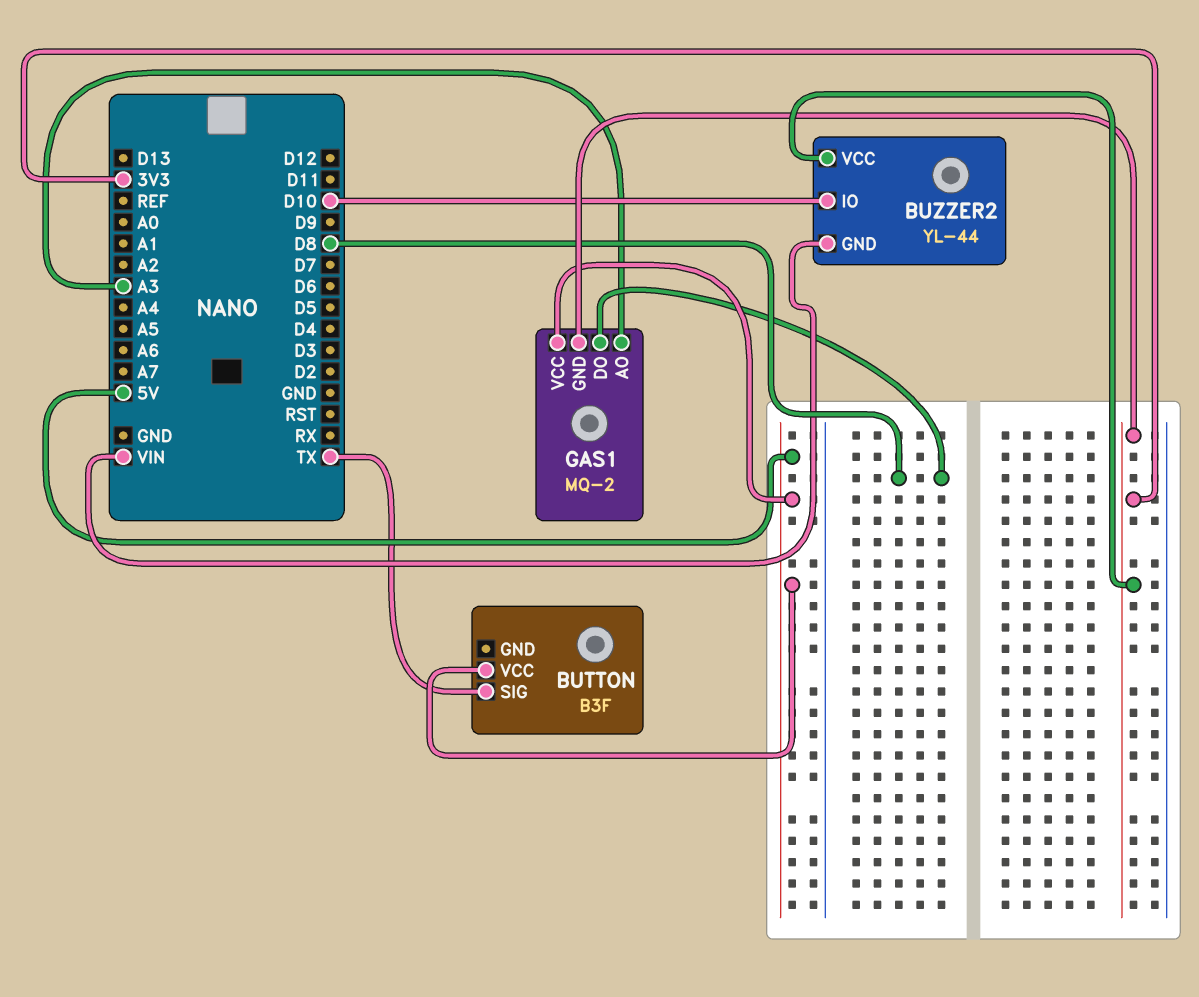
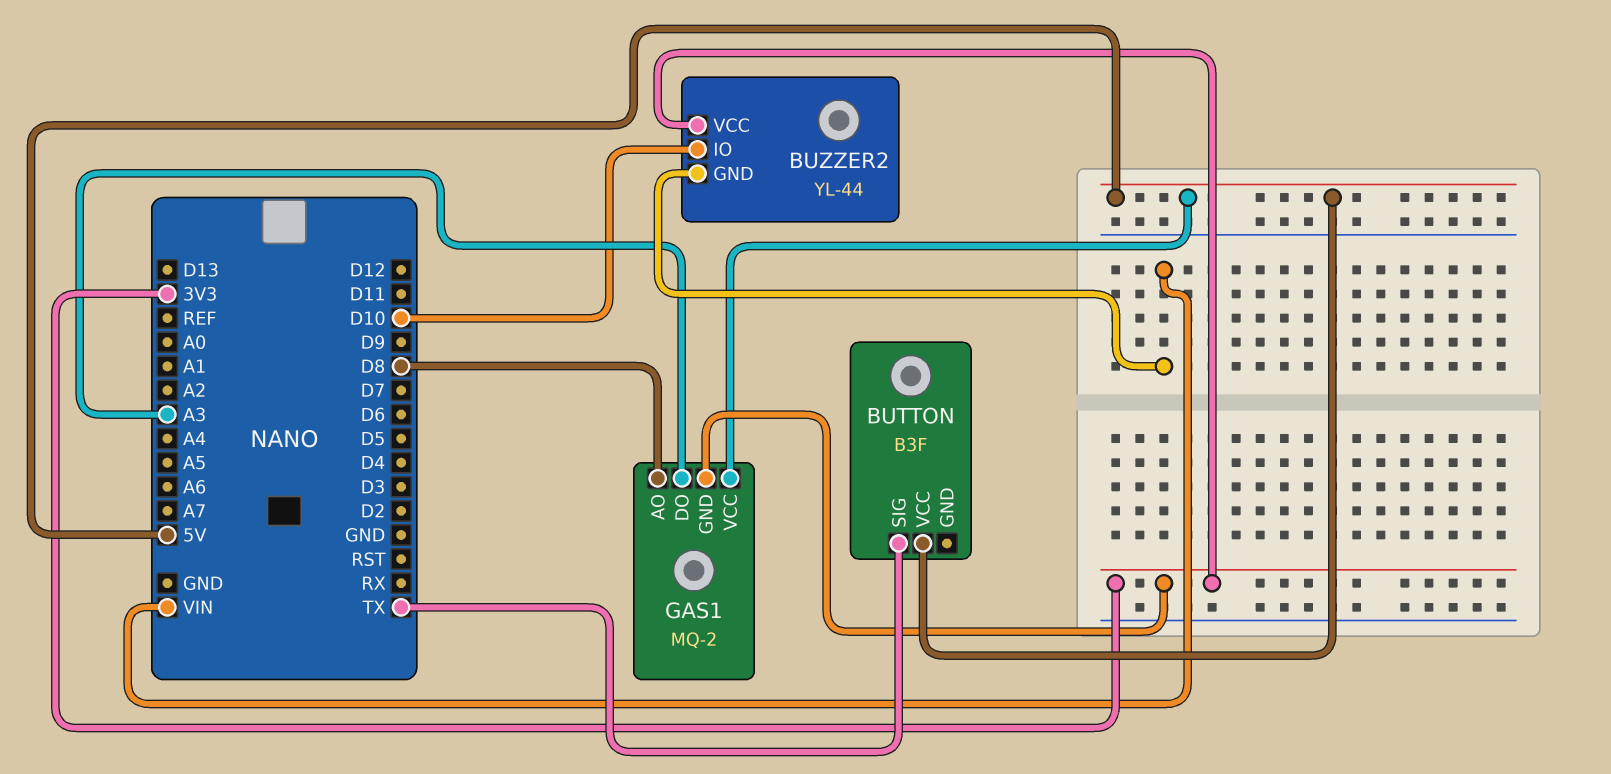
GAS1 pin AO: A3 -> D8
GAS1 pin DO: D8 -> A3

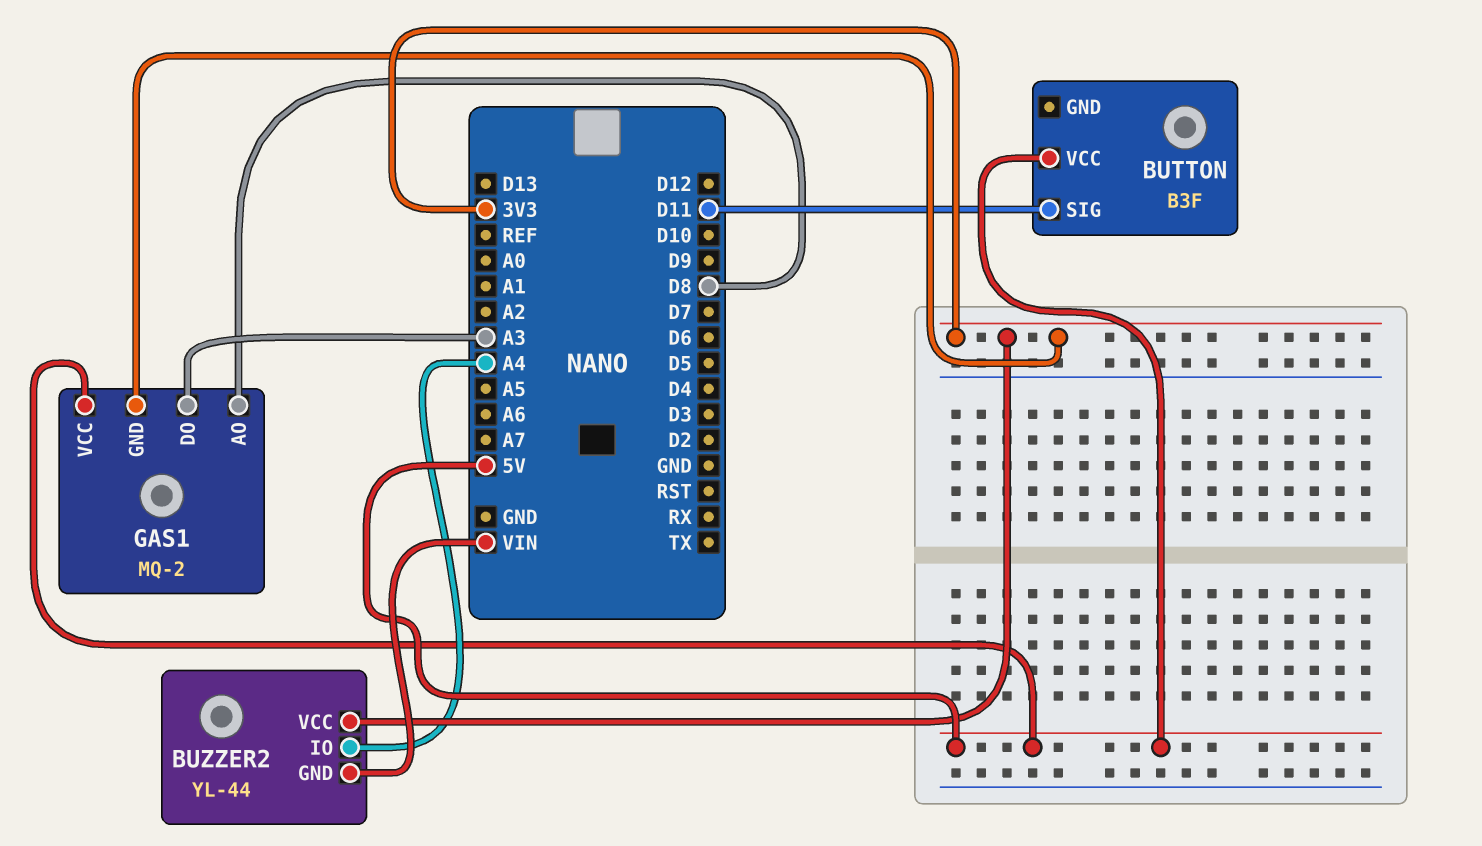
BUTTON pin SIG: TX -> D11
BUZZER2 pin IO: D10 -> A4

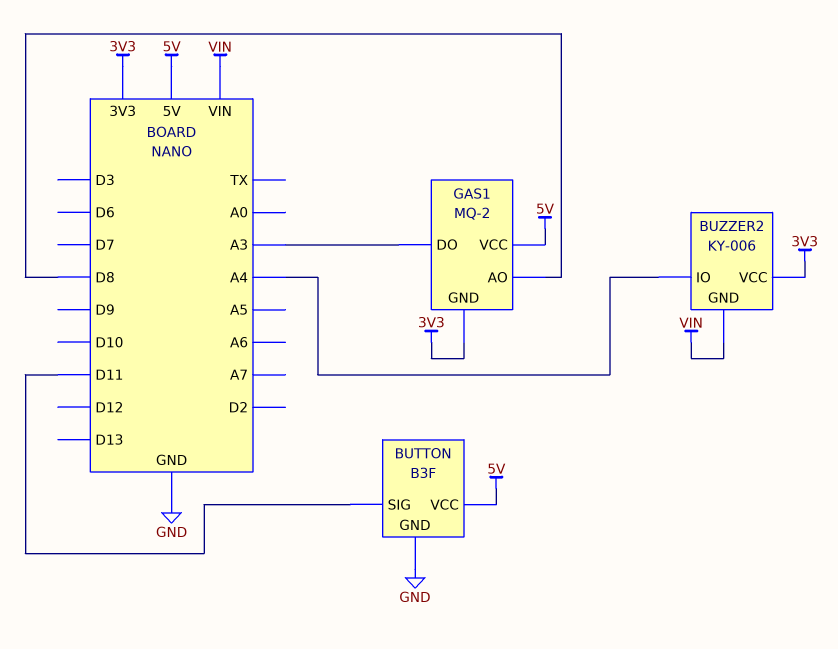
BUTTON pin GND: none -> GND
BUZZER2: YL-44 -> KY-006

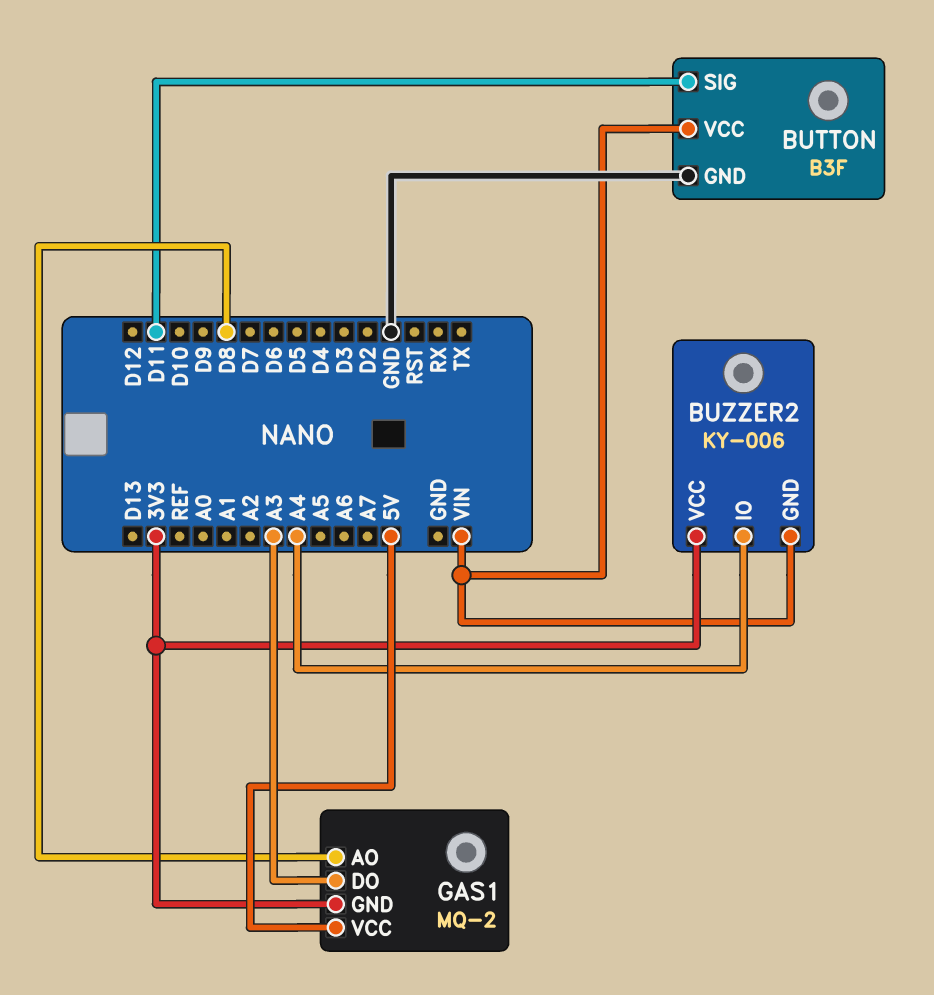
BUTTON pin VCC: 5V -> VIN

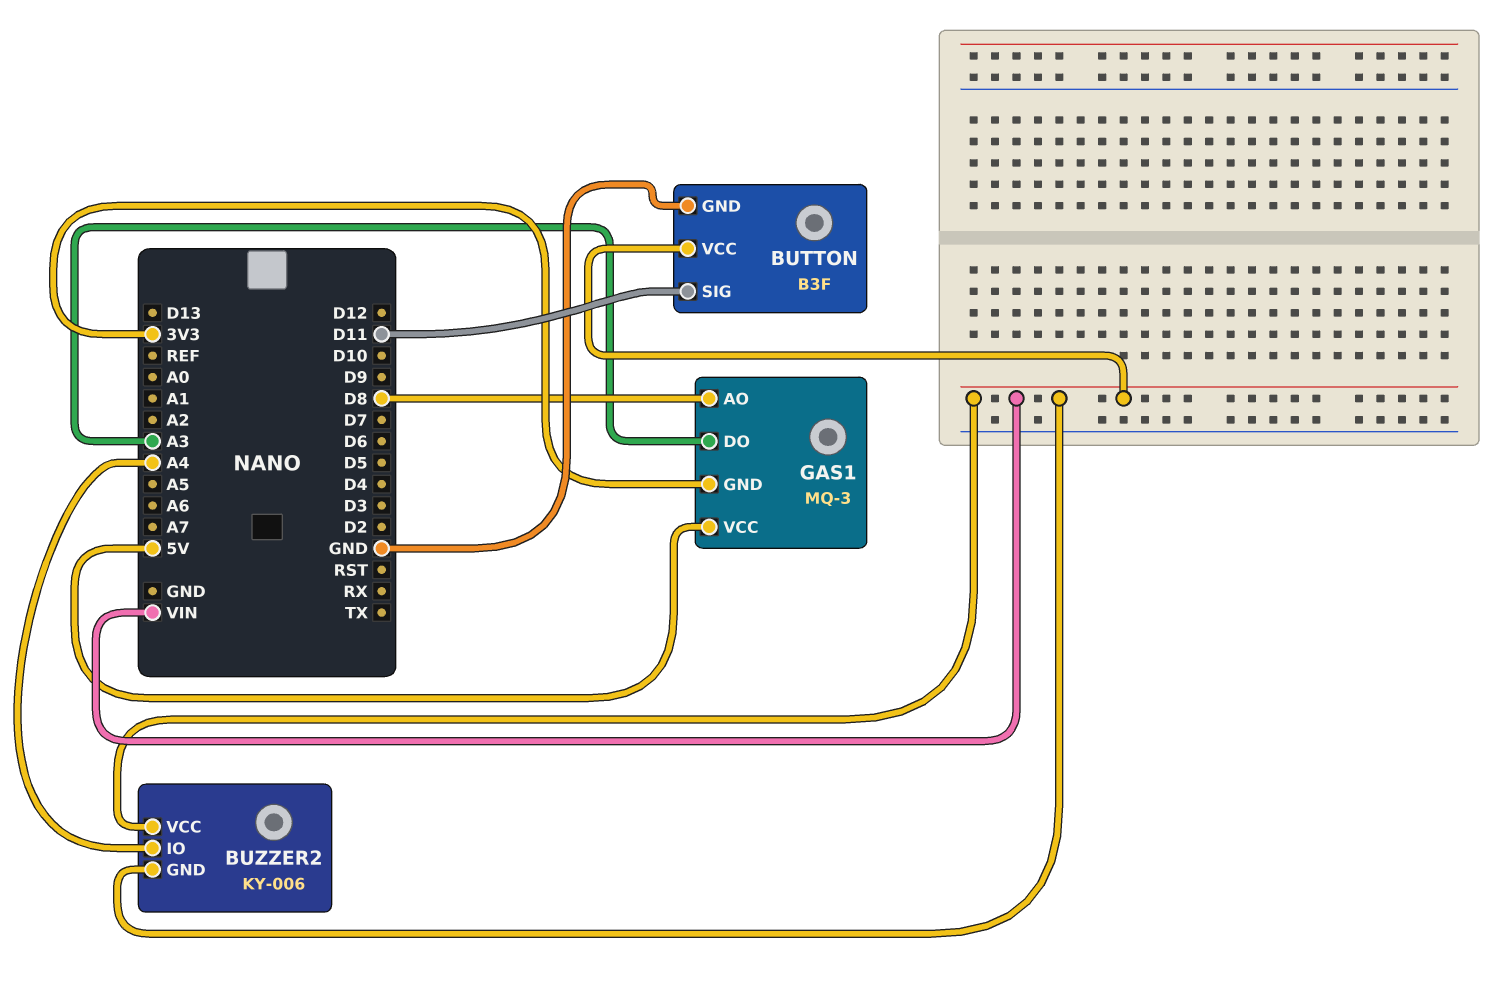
BUZZER2 pin VCC: 3V3 -> VIN
GAS1: MQ-2 -> MQ-3

